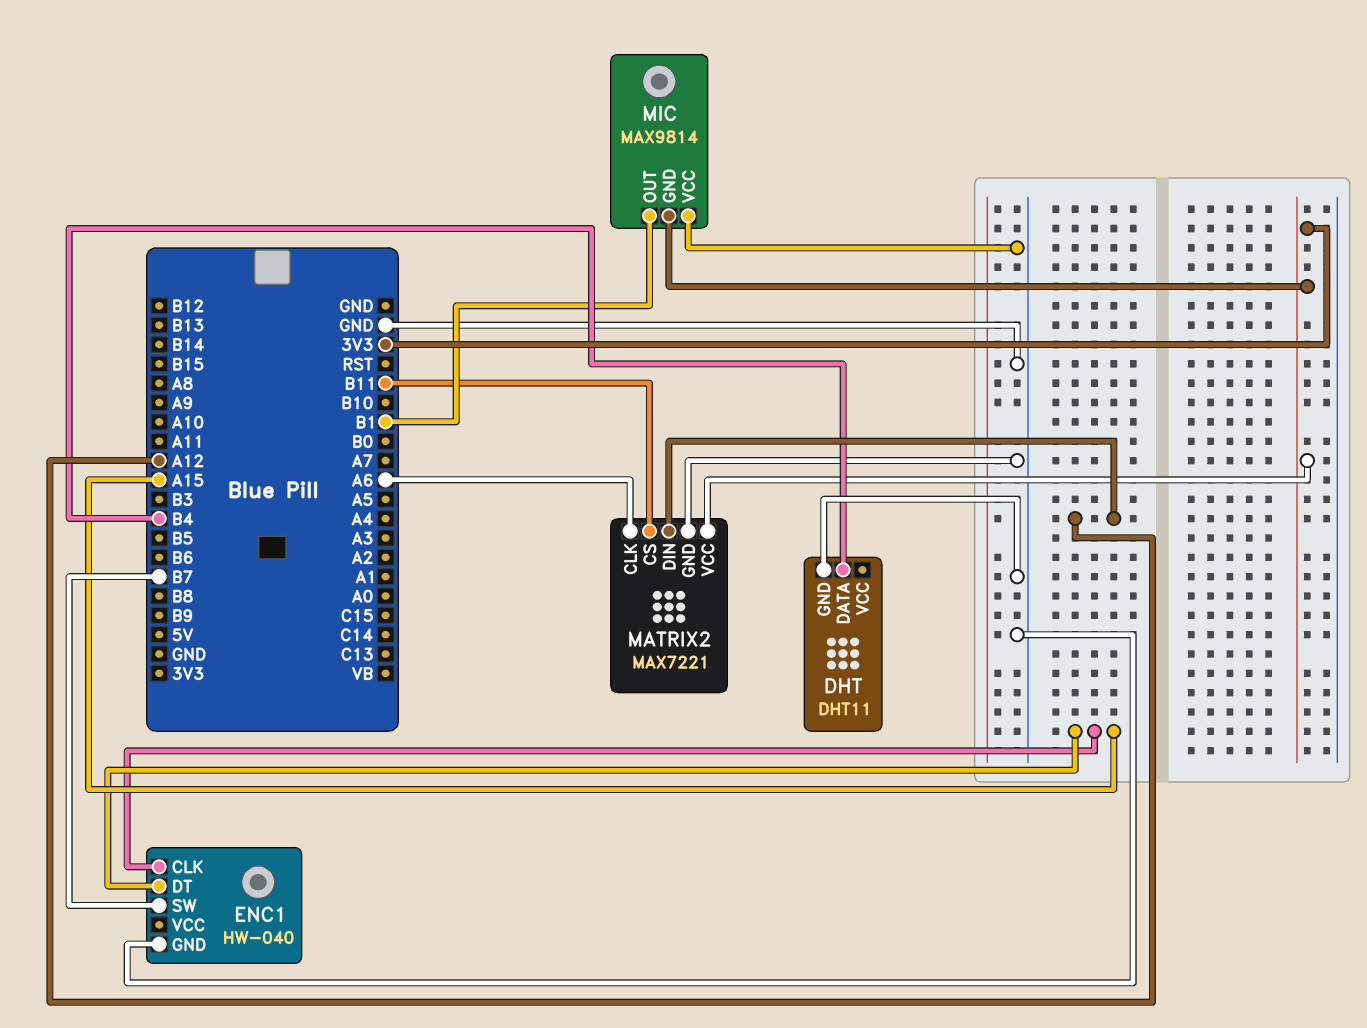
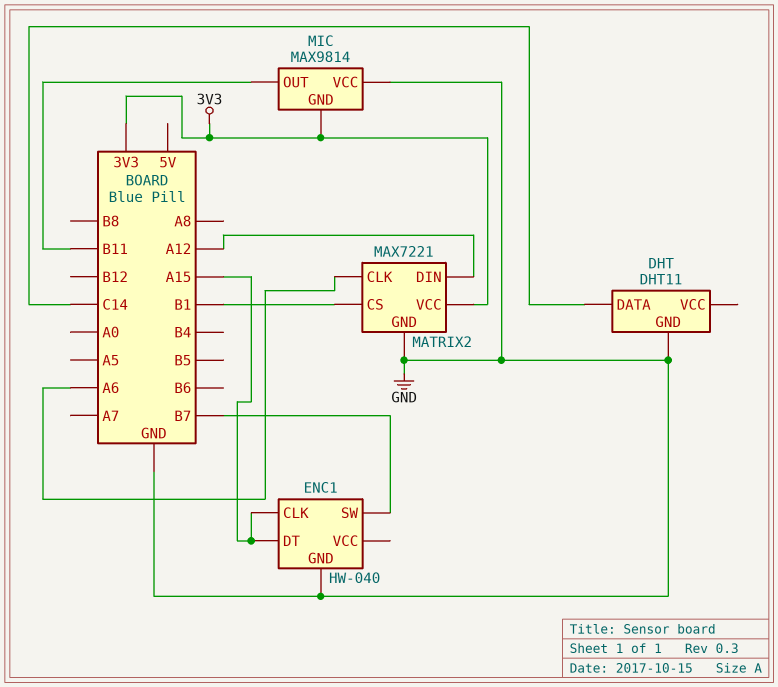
DHT pin DATA: B4 -> C14
MATRIX2 pin CS: B11 -> B1
MIC pin OUT: B1 -> B11

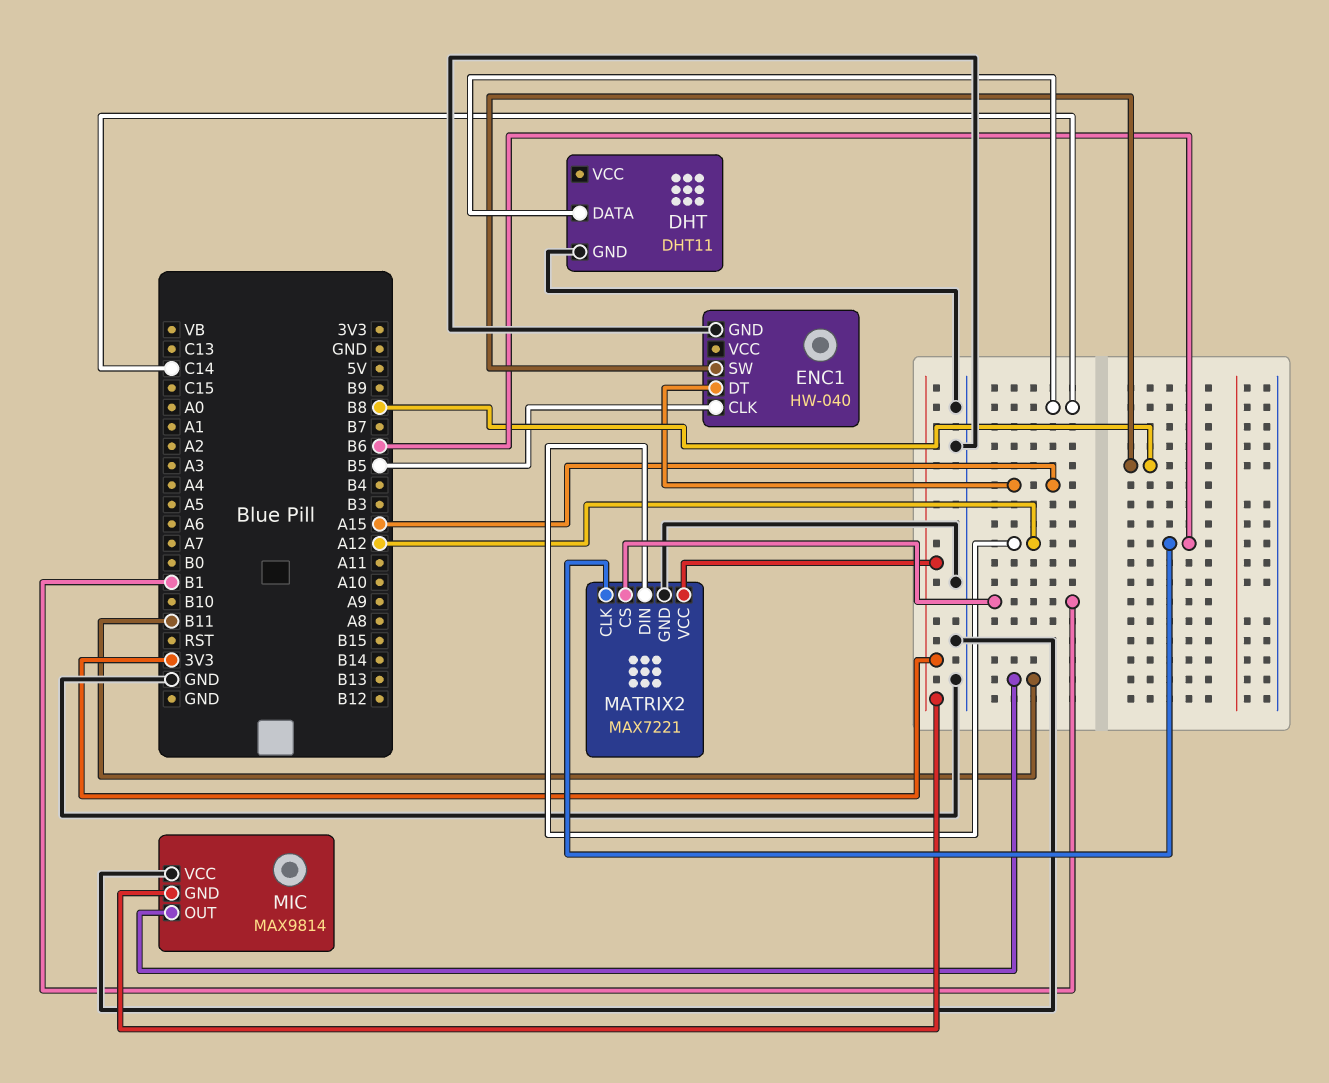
ENC1 pin CLK: A15 -> B5
ENC1 pin SW: B7 -> B8
MATRIX2 pin CLK: A6 -> B6

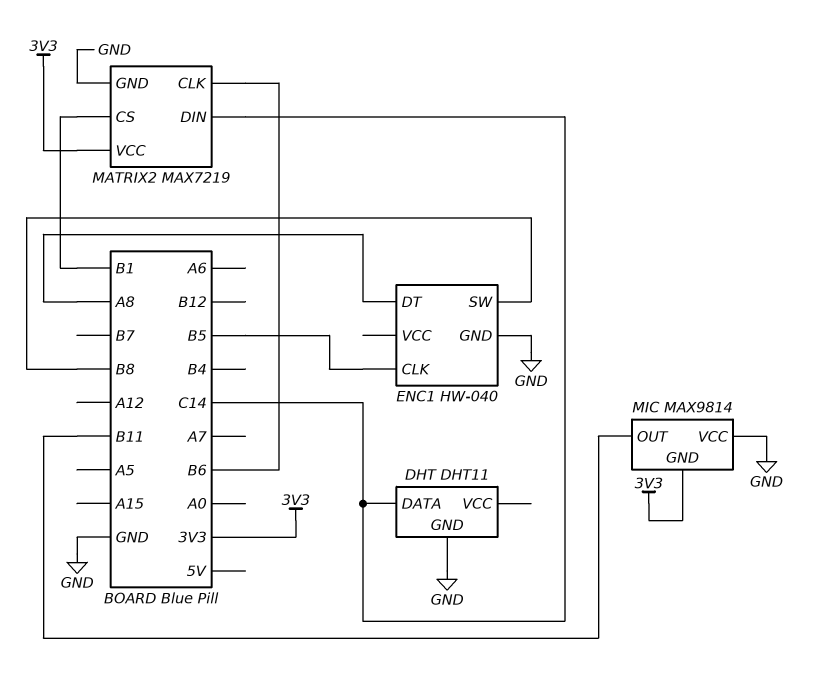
ENC1 pin DT: A15 -> A8
MATRIX2: MAX7221 -> MAX7219
MATRIX2 pin DIN: A12 -> C14

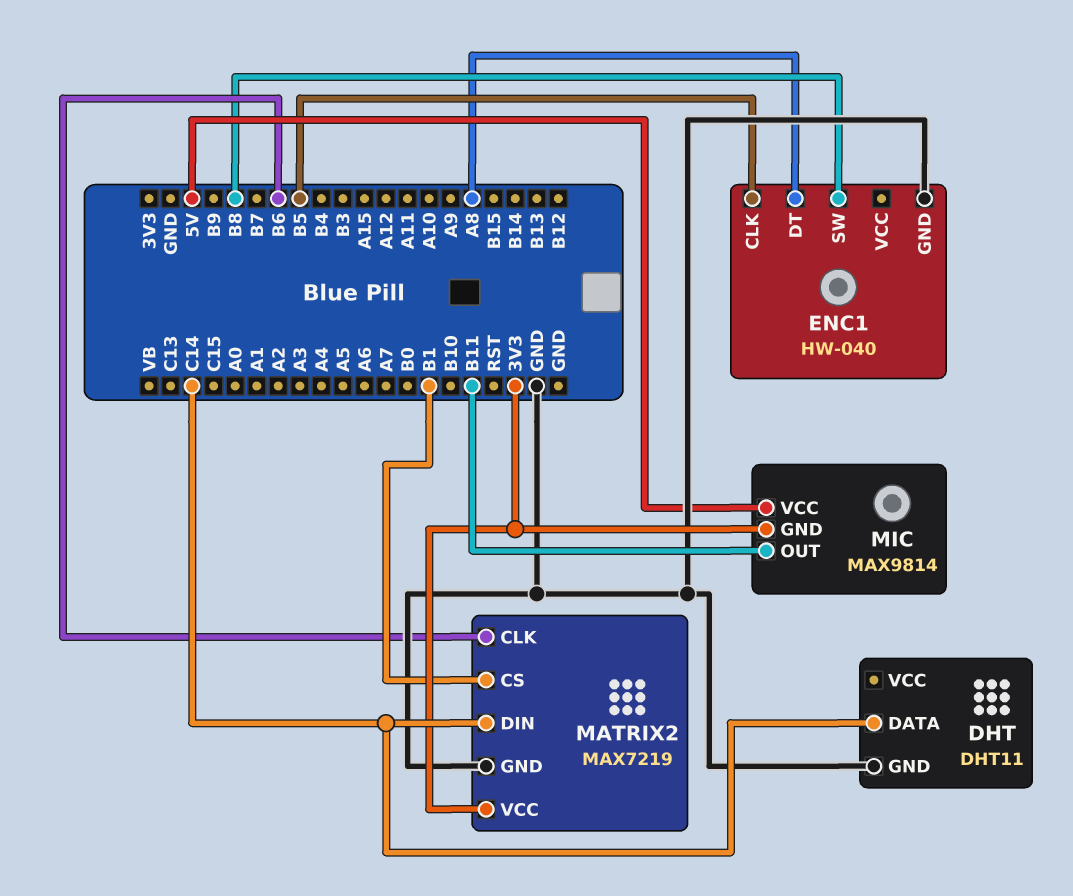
MIC pin VCC: GND -> 5V

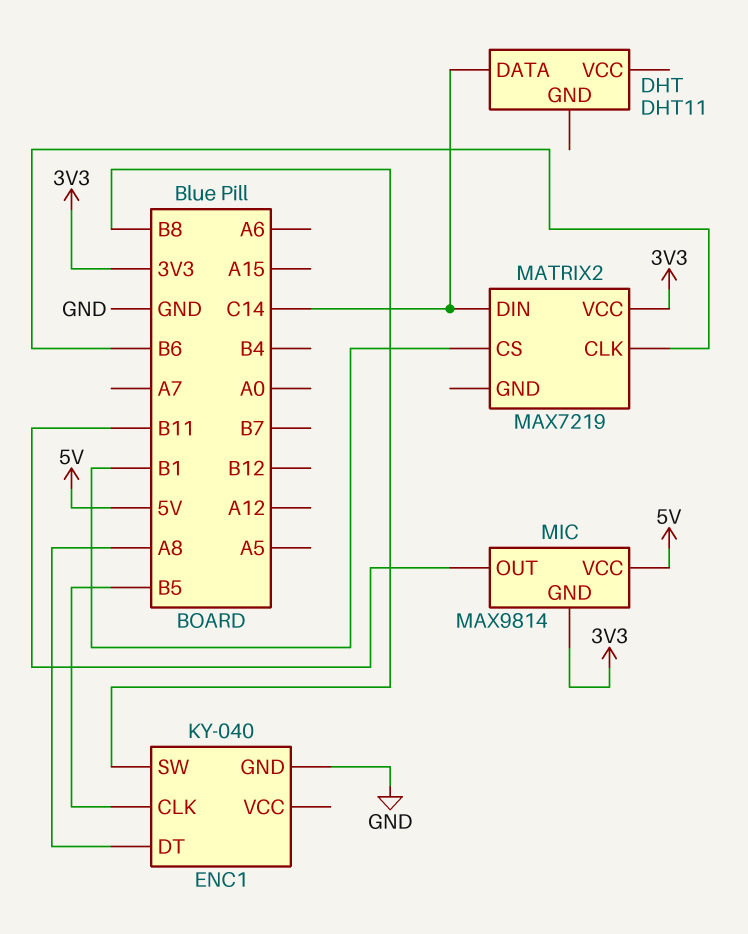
DHT pin GND: GND -> none
ENC1: HW-040 -> KY-040
MATRIX2 pin GND: GND -> none

